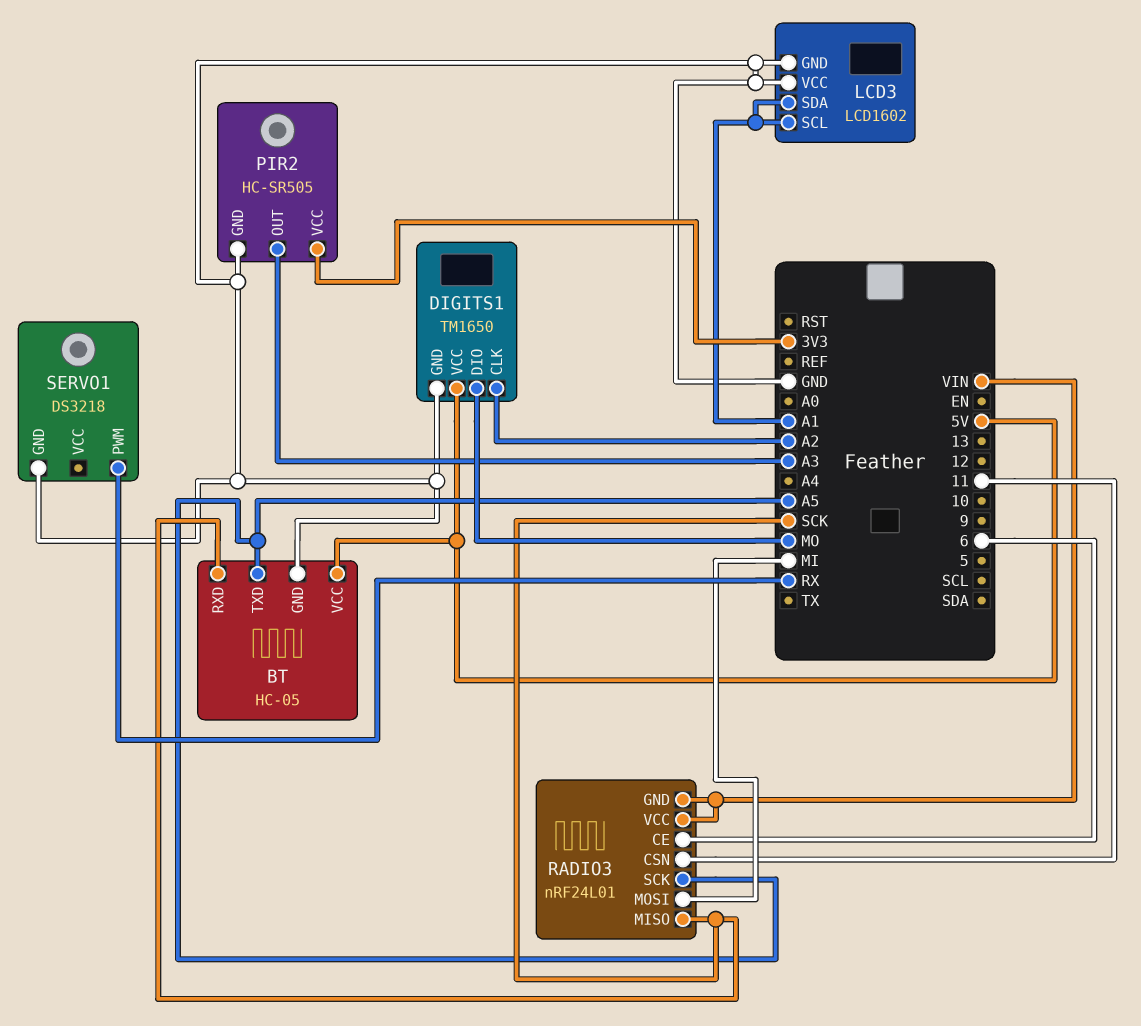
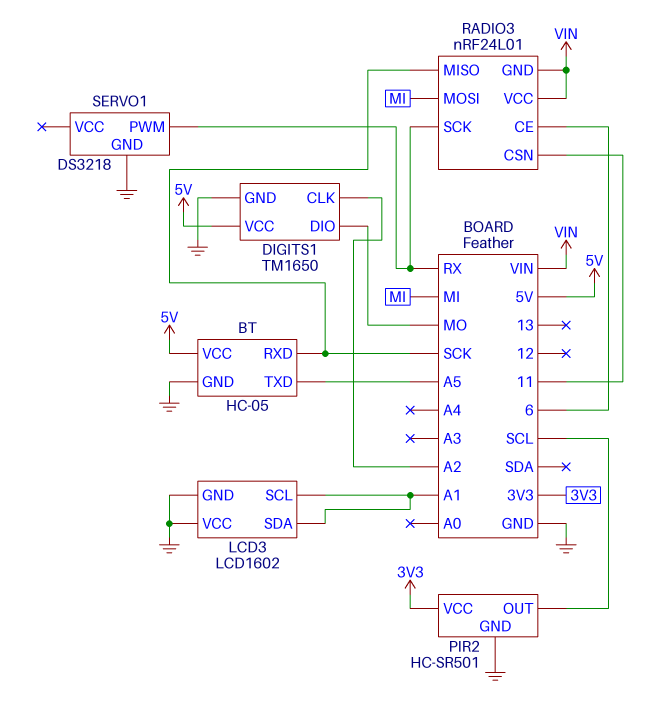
PIR2: HC-SR505 -> HC-SR501
PIR2 pin OUT: A3 -> SCL
RADIO3 pin SCK: A5 -> RX

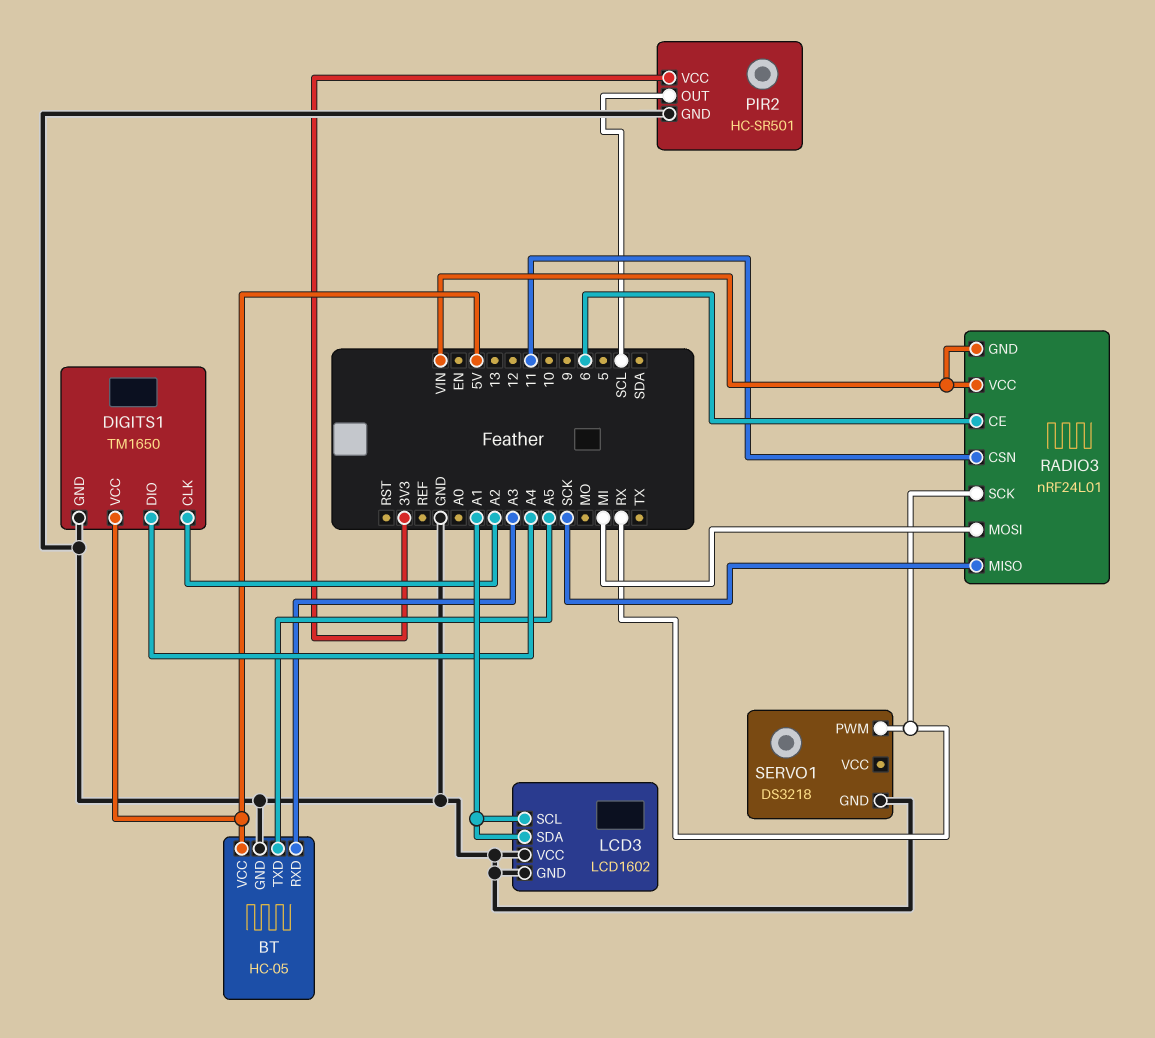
BT pin RXD: SCK -> A3
DIGITS1 pin DIO: MO -> A4

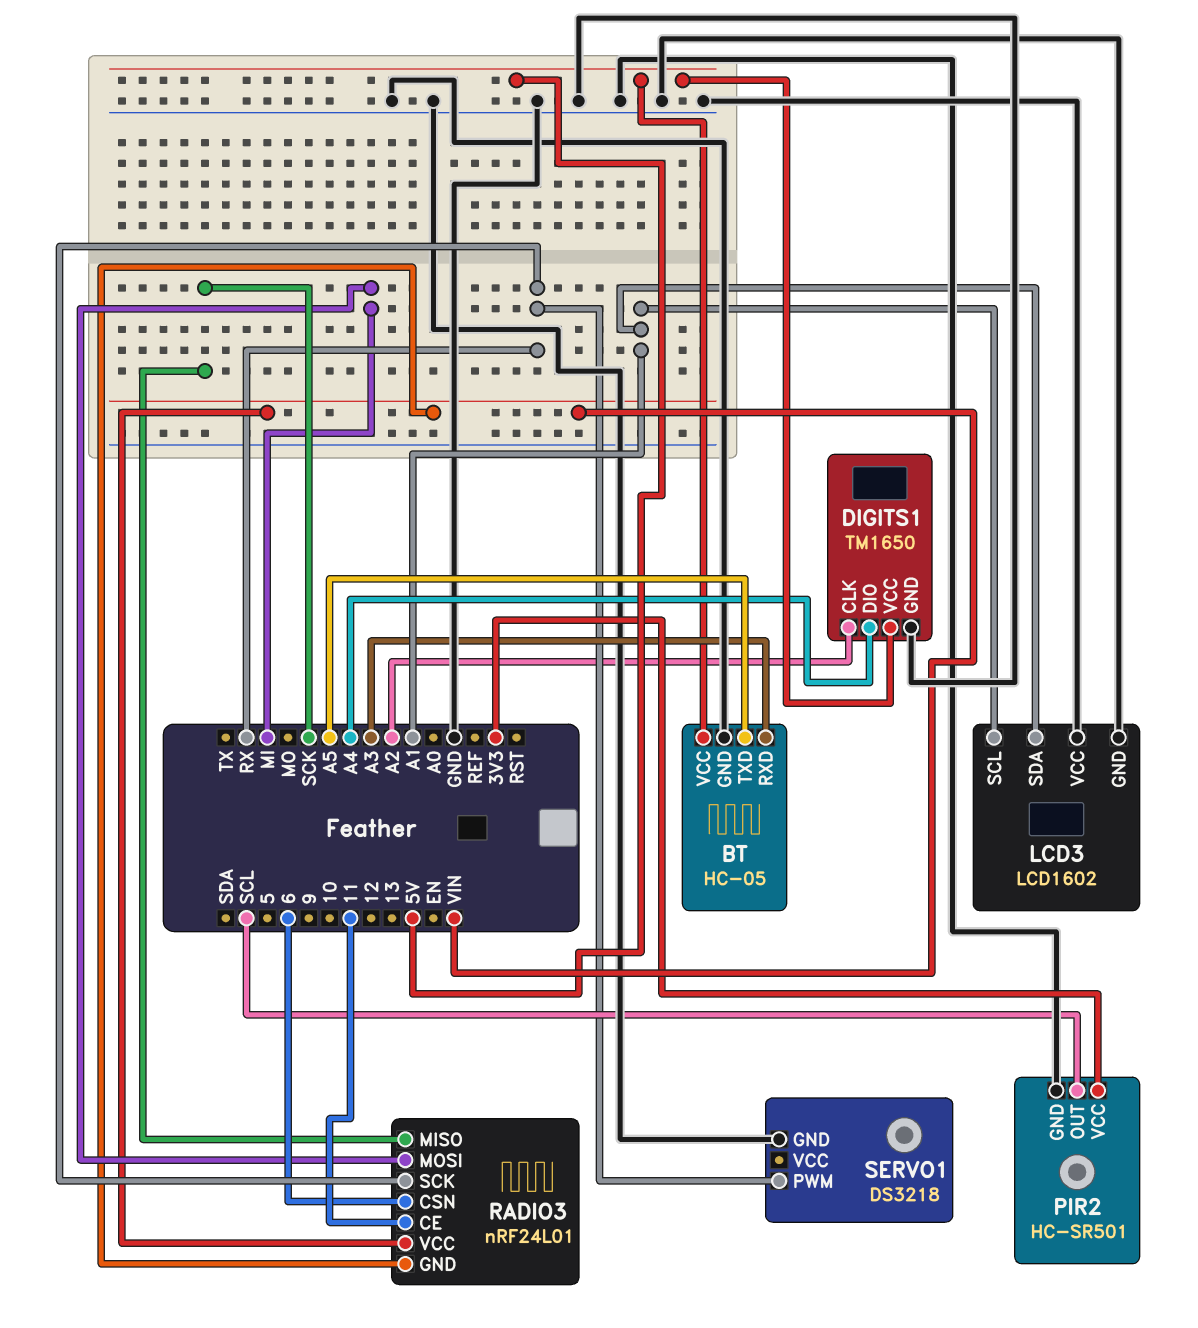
RADIO3 pin CE: 6 -> 11
RADIO3 pin CSN: 11 -> 6

